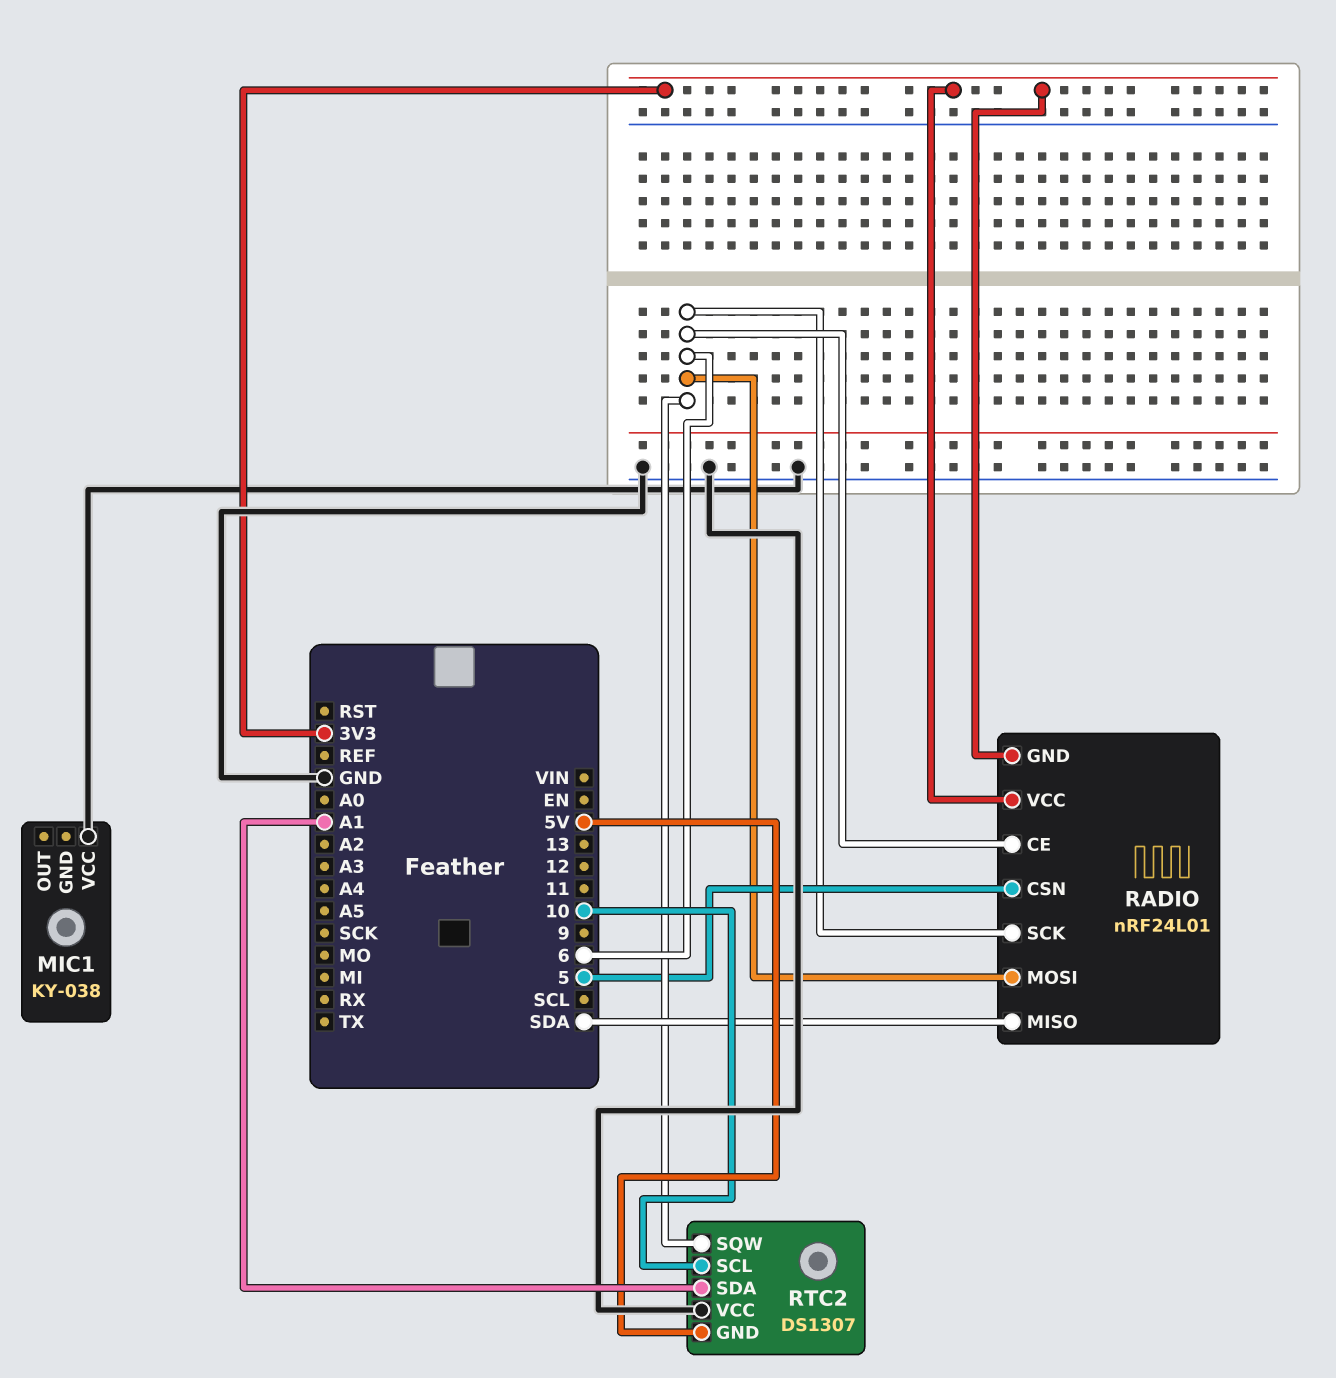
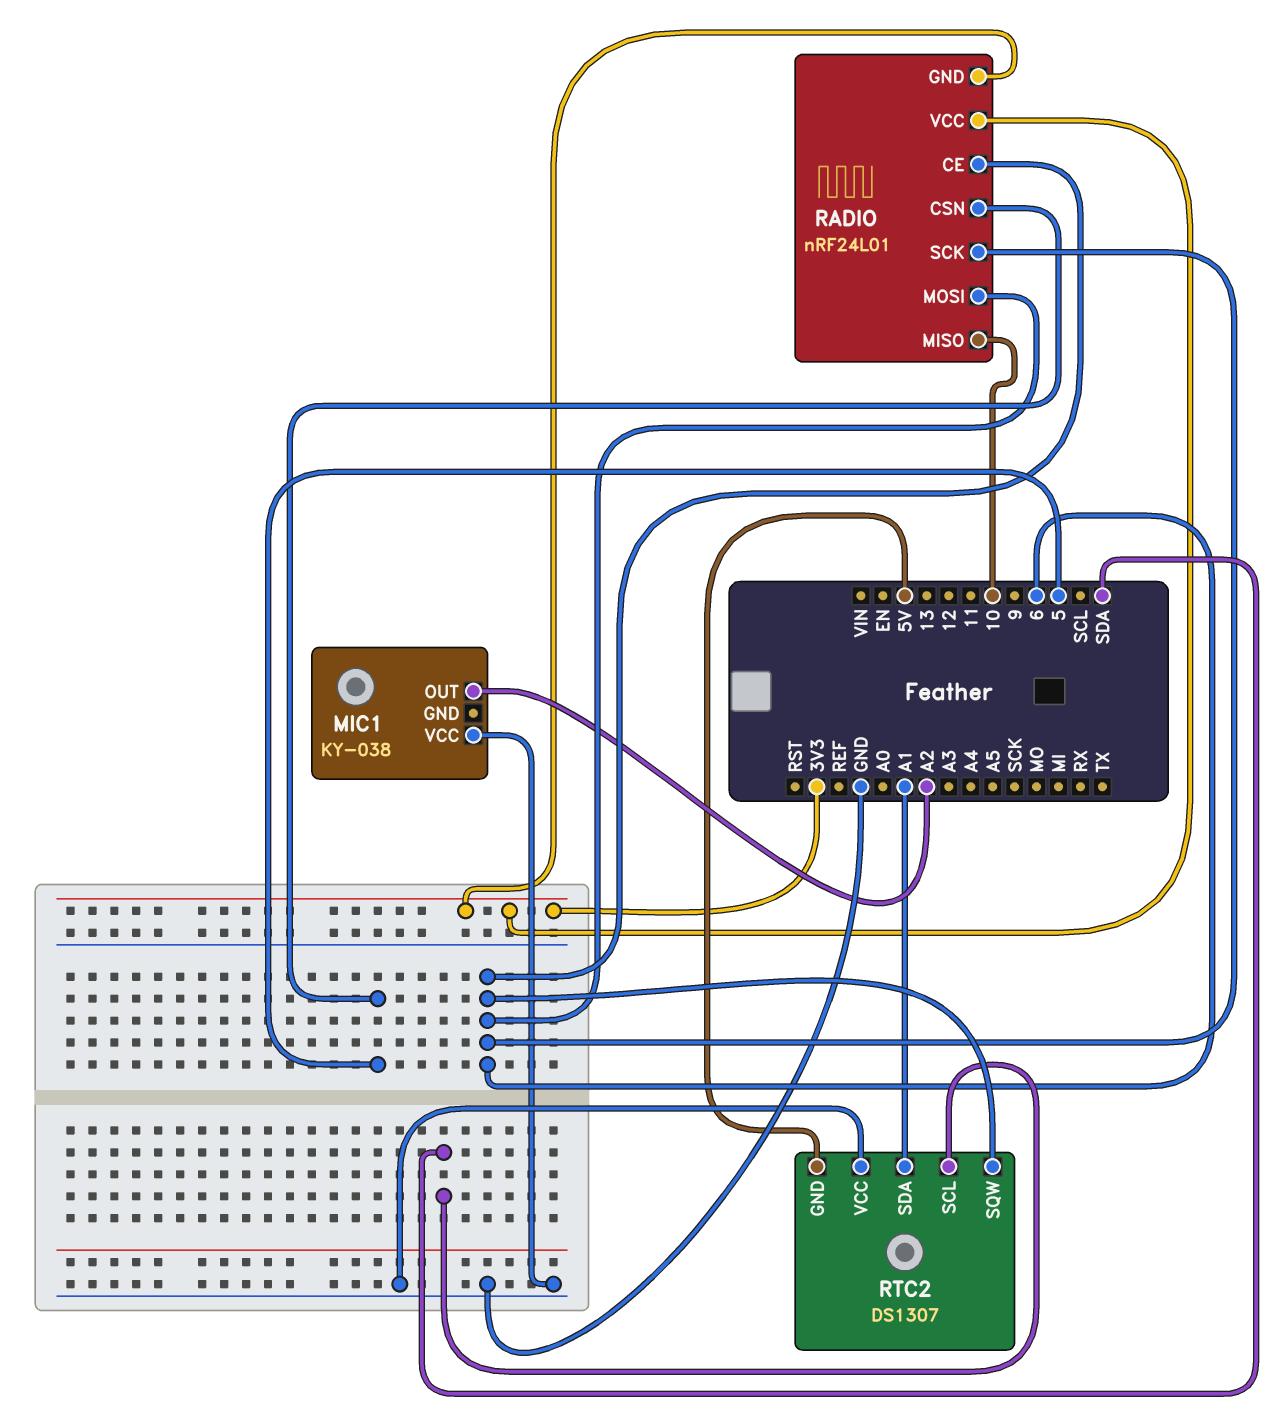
MIC1 pin OUT: none -> A2
RADIO pin MISO: SDA -> 10
RTC2 pin SCL: 10 -> SDA

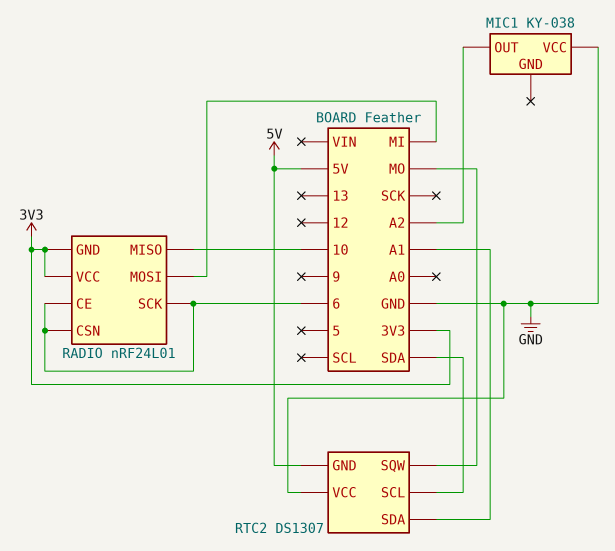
RADIO pin CSN: 5 -> 6
RADIO pin MOSI: 6 -> MI
RTC2 pin SQW: 6 -> MO

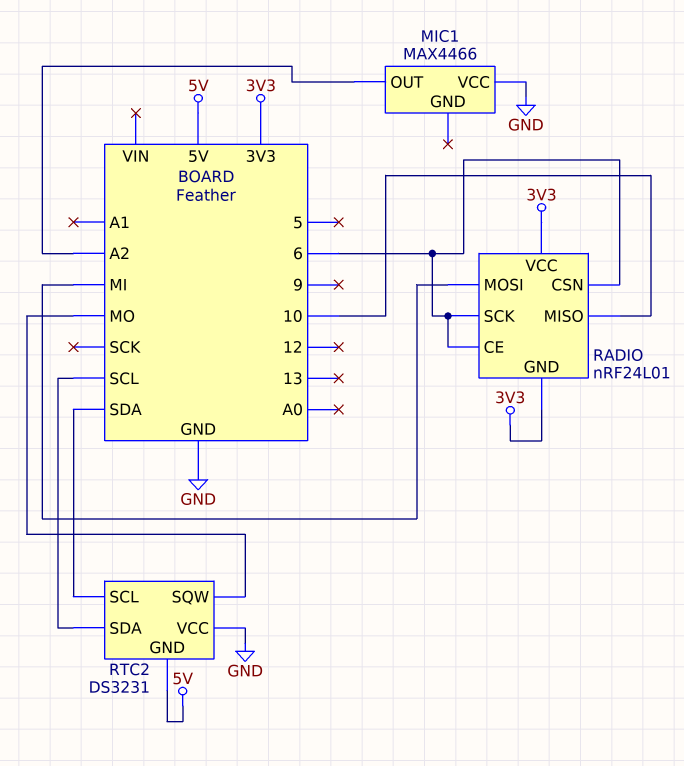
MIC1: KY-038 -> MAX4466
RTC2: DS1307 -> DS3231
RTC2 pin SDA: A1 -> SCL

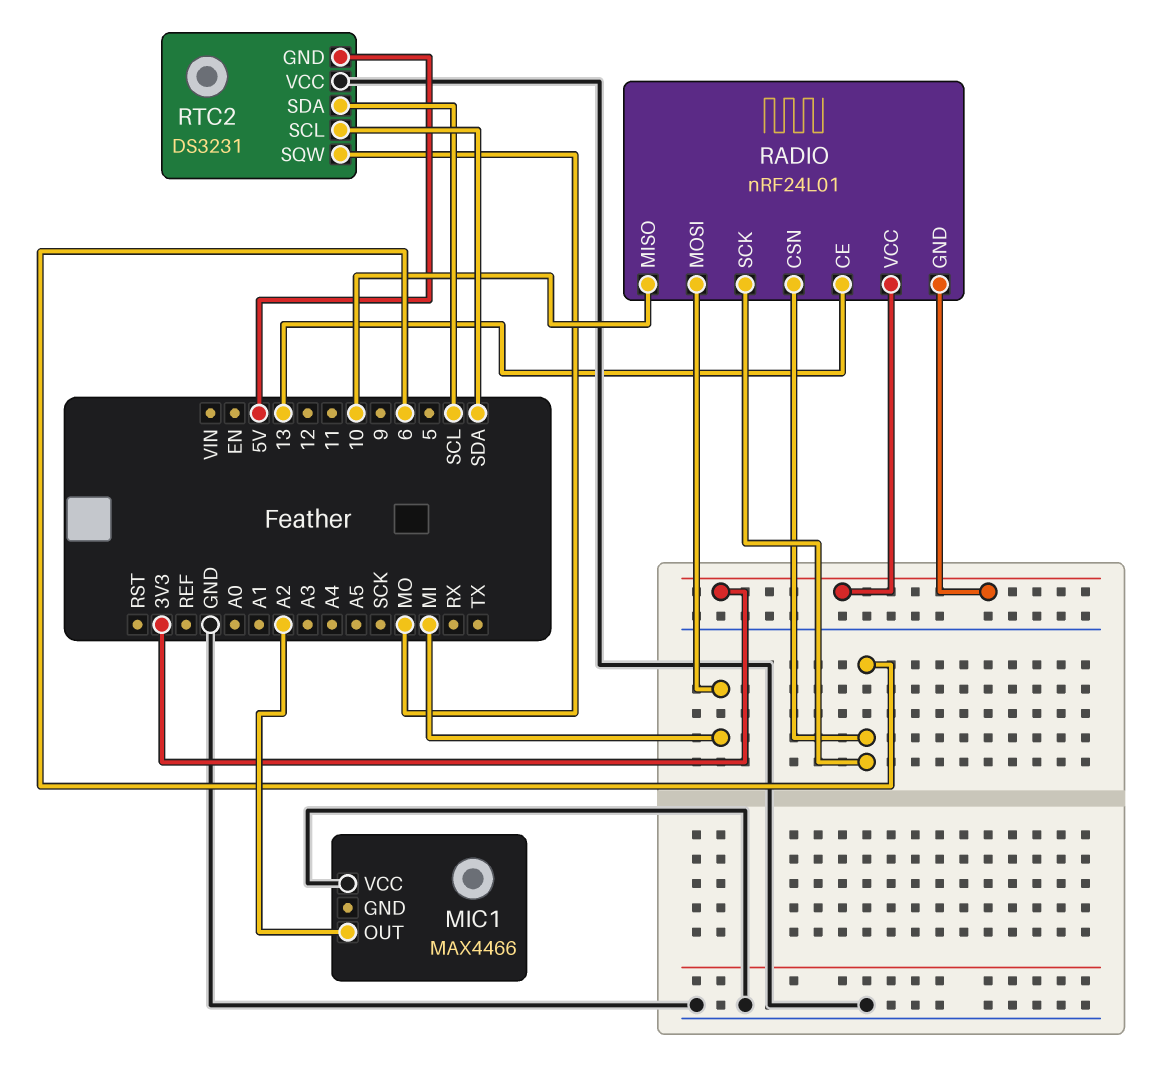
RADIO pin CE: 6 -> 13

